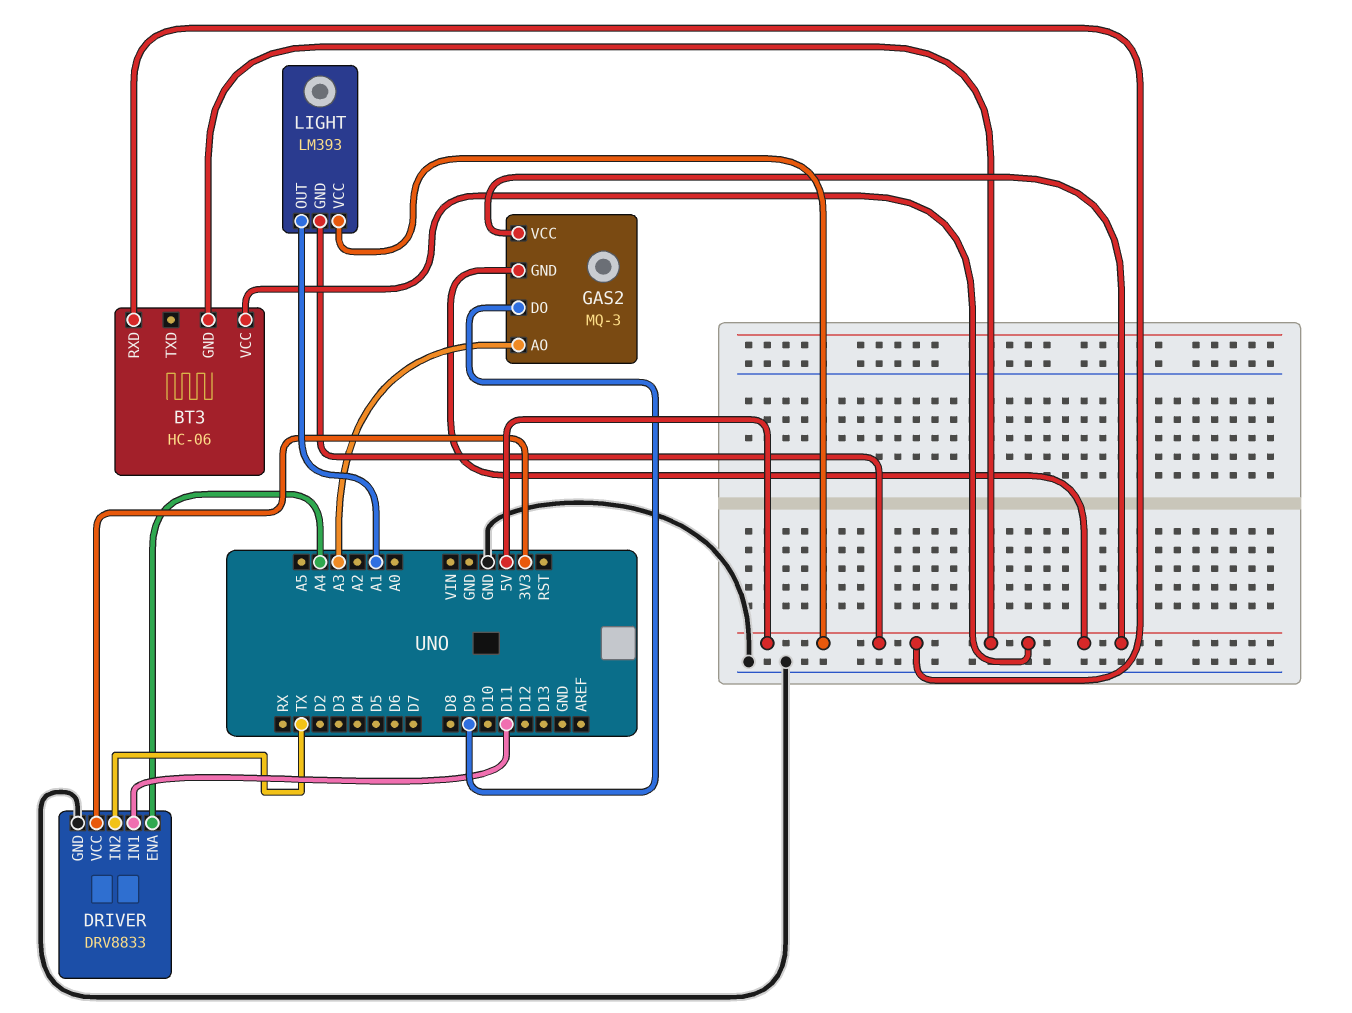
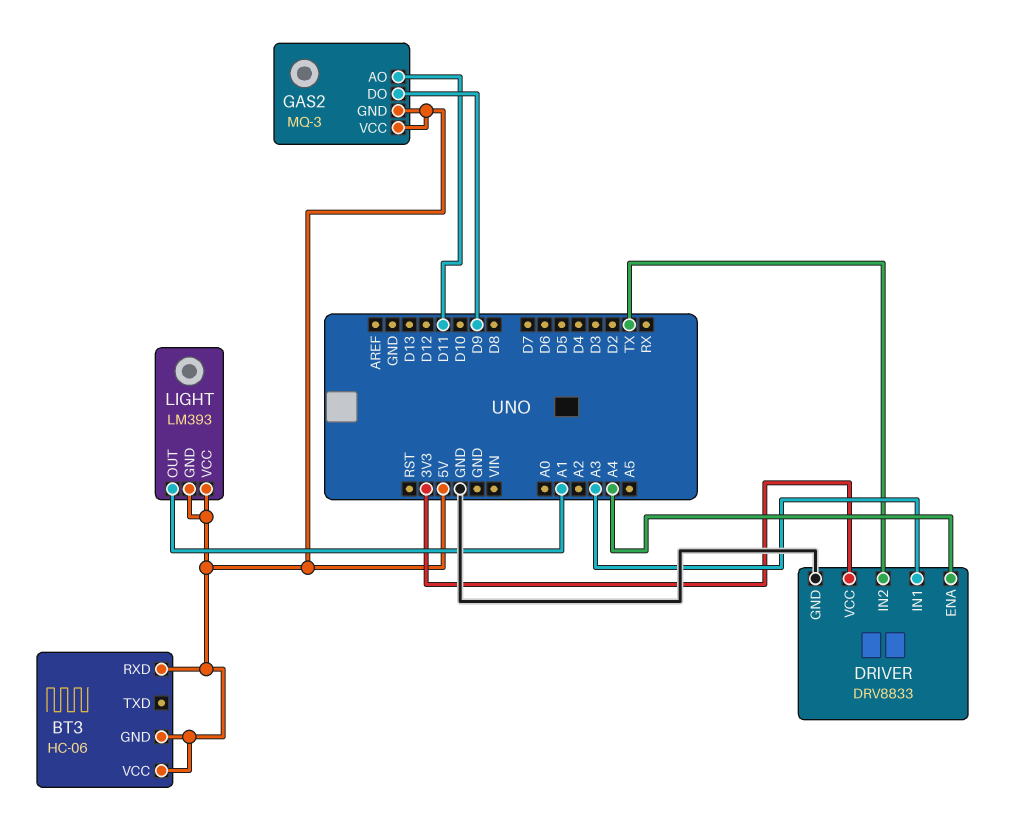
DRIVER pin IN1: D11 -> A3
GAS2 pin AO: A3 -> D11

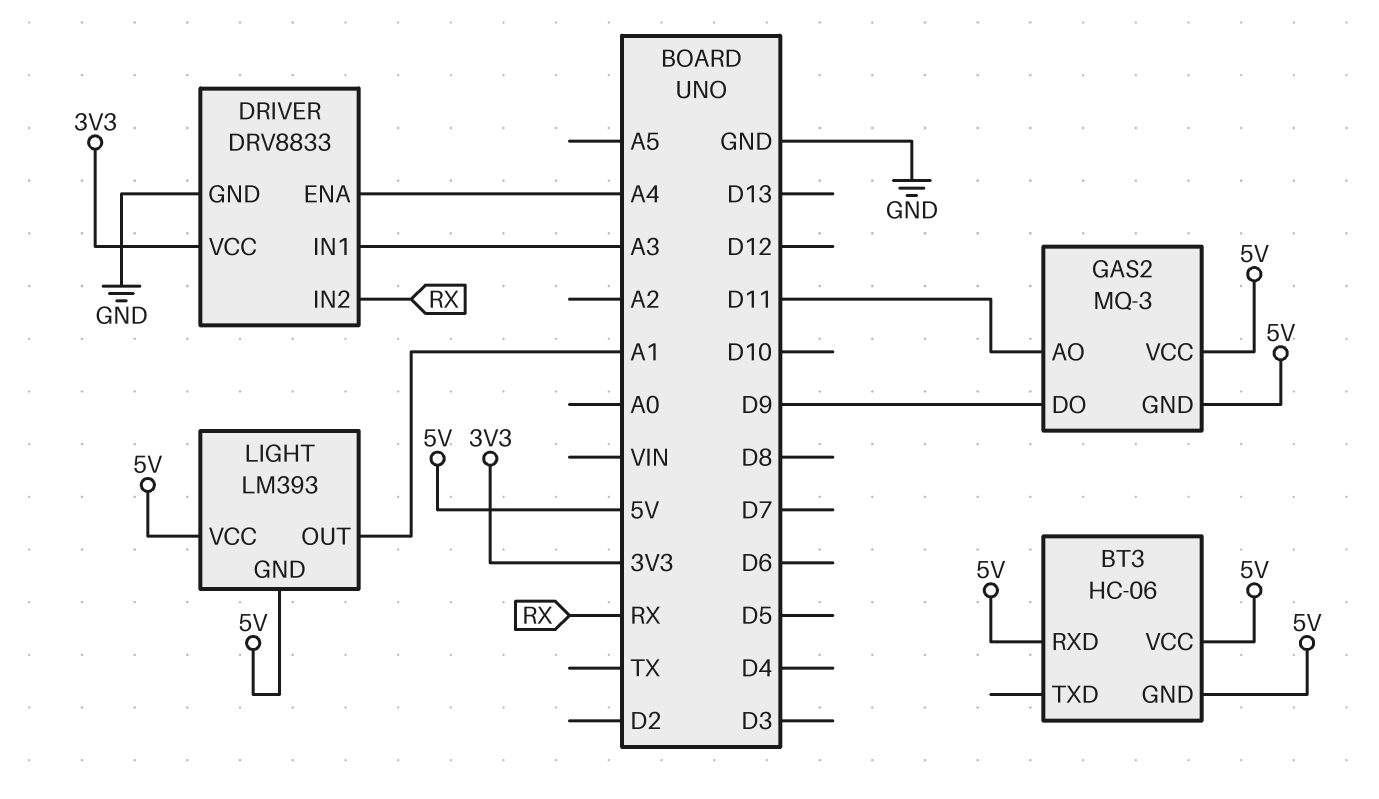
DRIVER pin IN2: TX -> RX

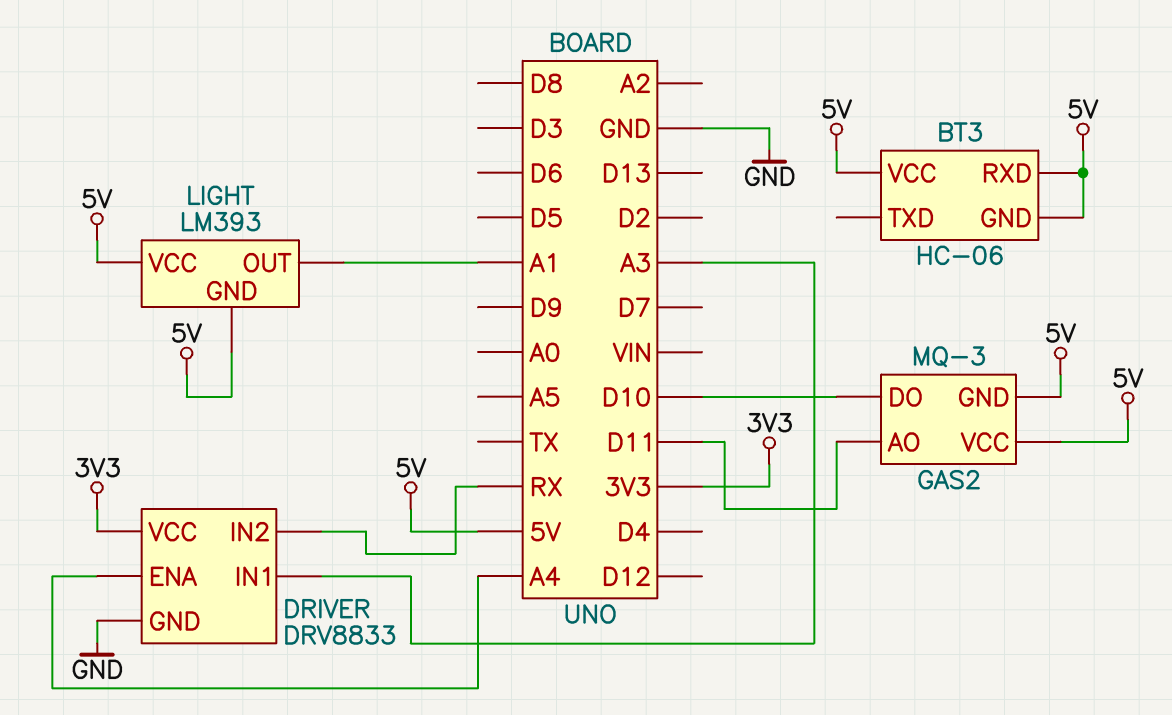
GAS2 pin DO: D9 -> D10

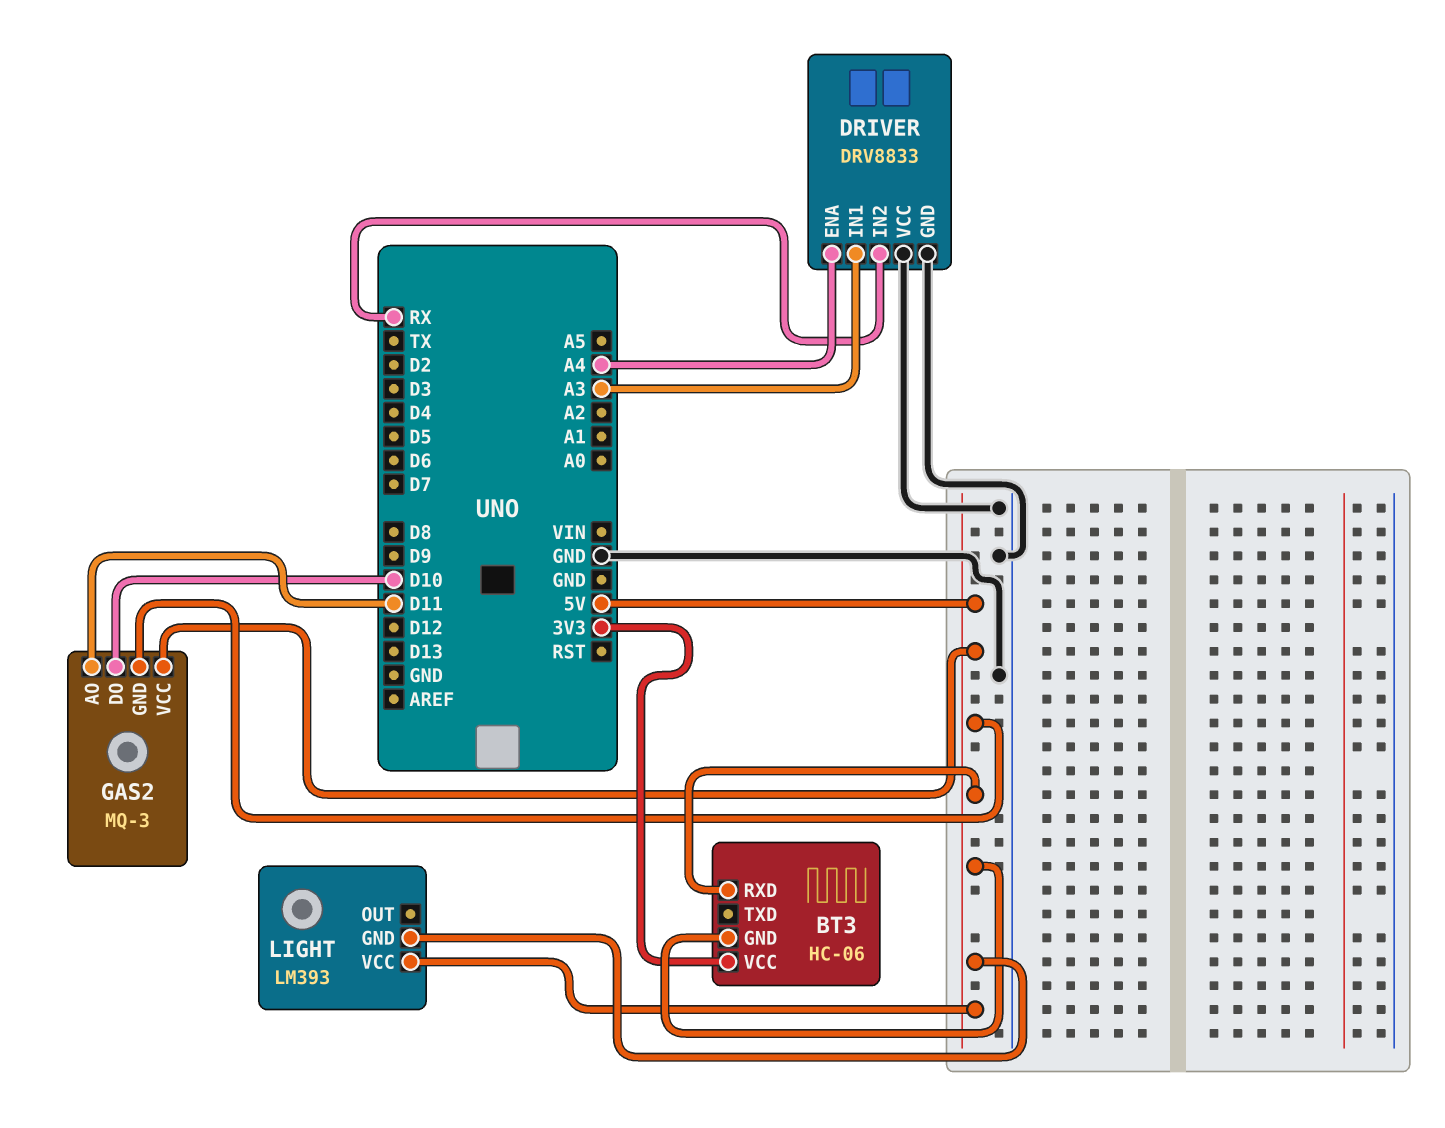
BT3 pin VCC: 5V -> 3V3
DRIVER pin VCC: 3V3 -> GND
LIGHT pin OUT: A1 -> none

